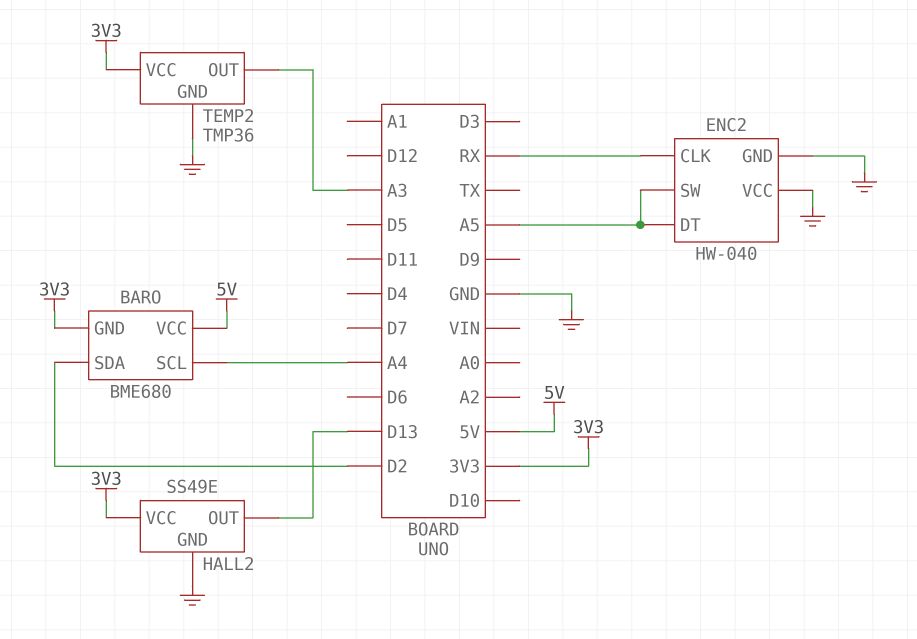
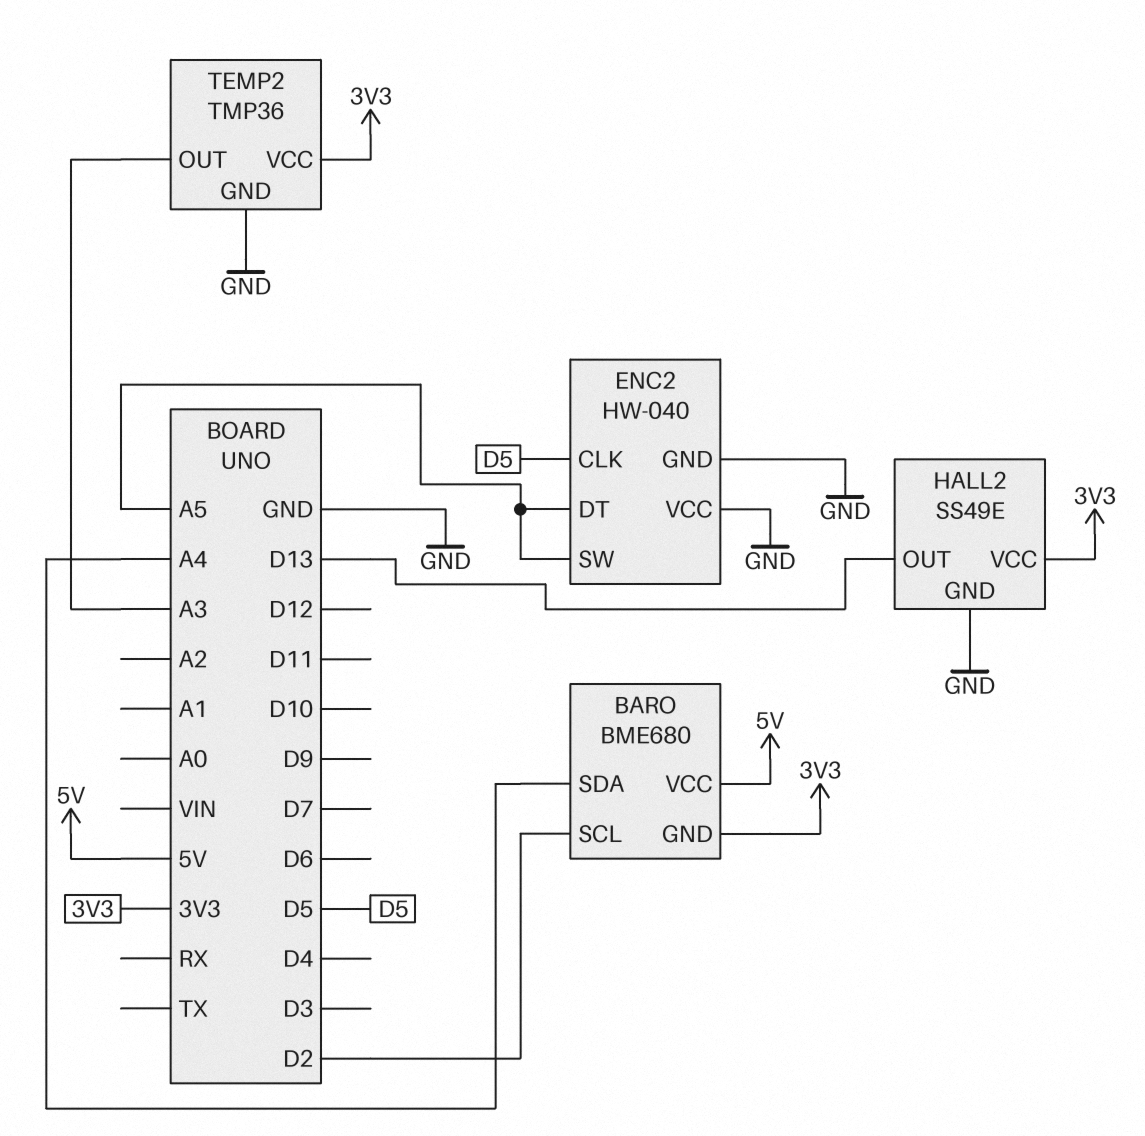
BARO pin SCL: A4 -> D2
BARO pin SDA: D2 -> A4
ENC2 pin CLK: RX -> D5

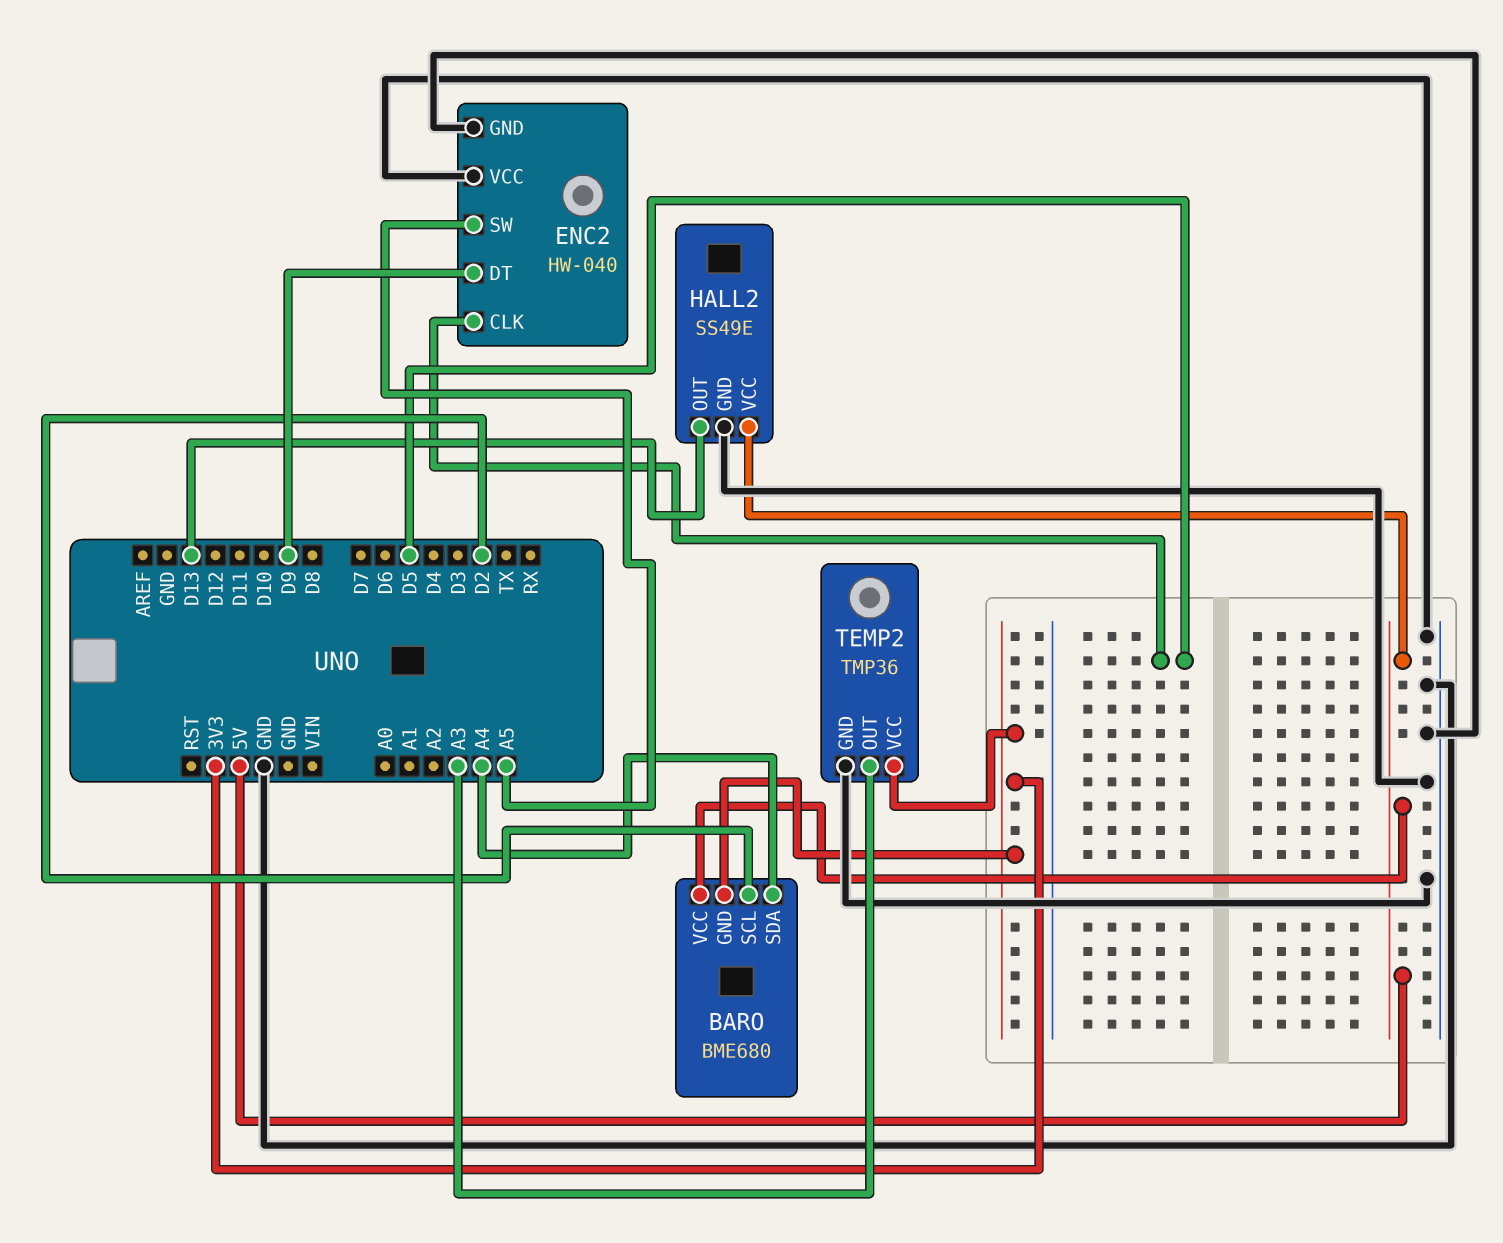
ENC2 pin DT: A5 -> D9
HALL2 pin VCC: 3V3 -> 5V

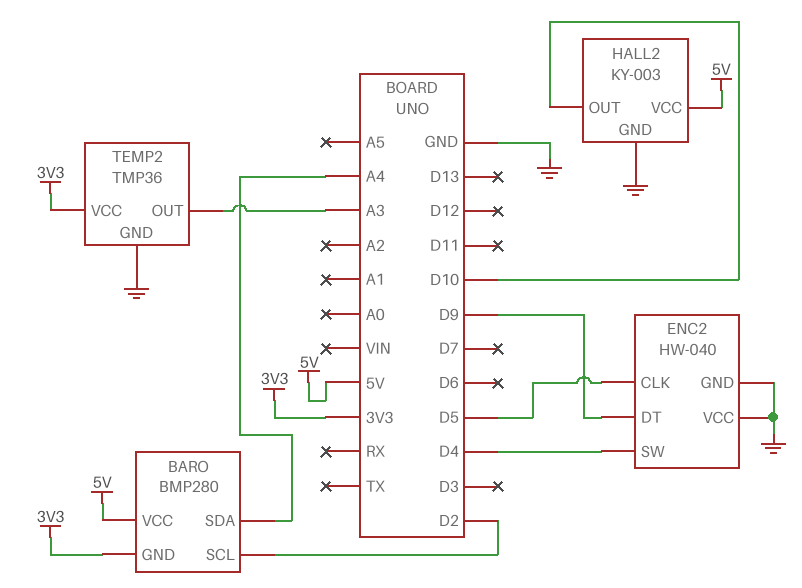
BARO: BME680 -> BMP280
ENC2 pin SW: A5 -> D4
HALL2: SS49E -> KY-003
HALL2 pin OUT: D13 -> D10

